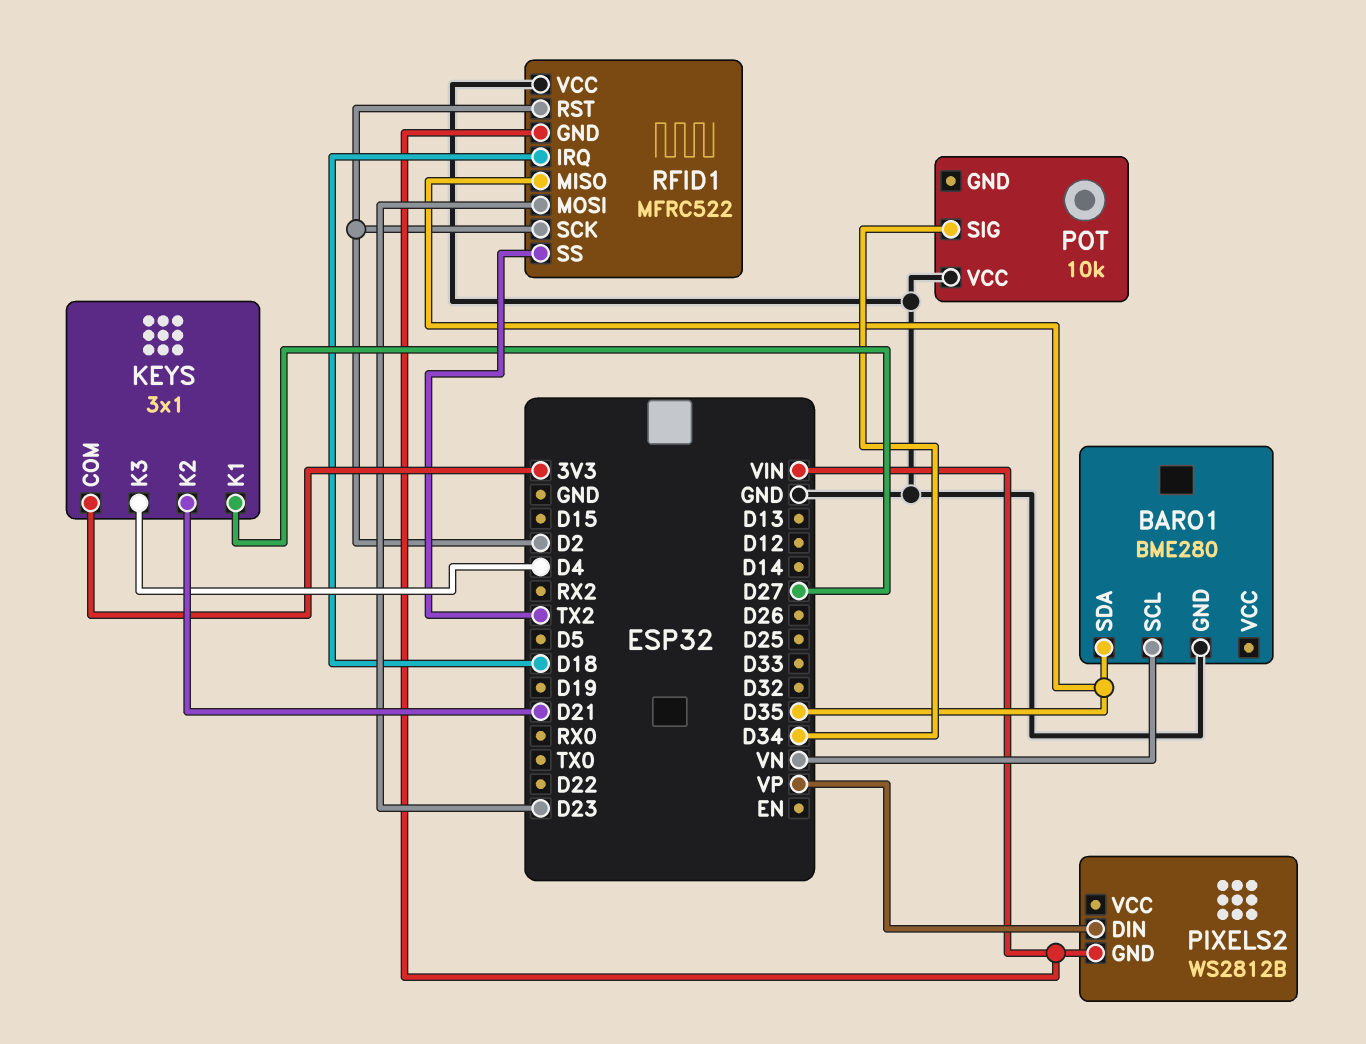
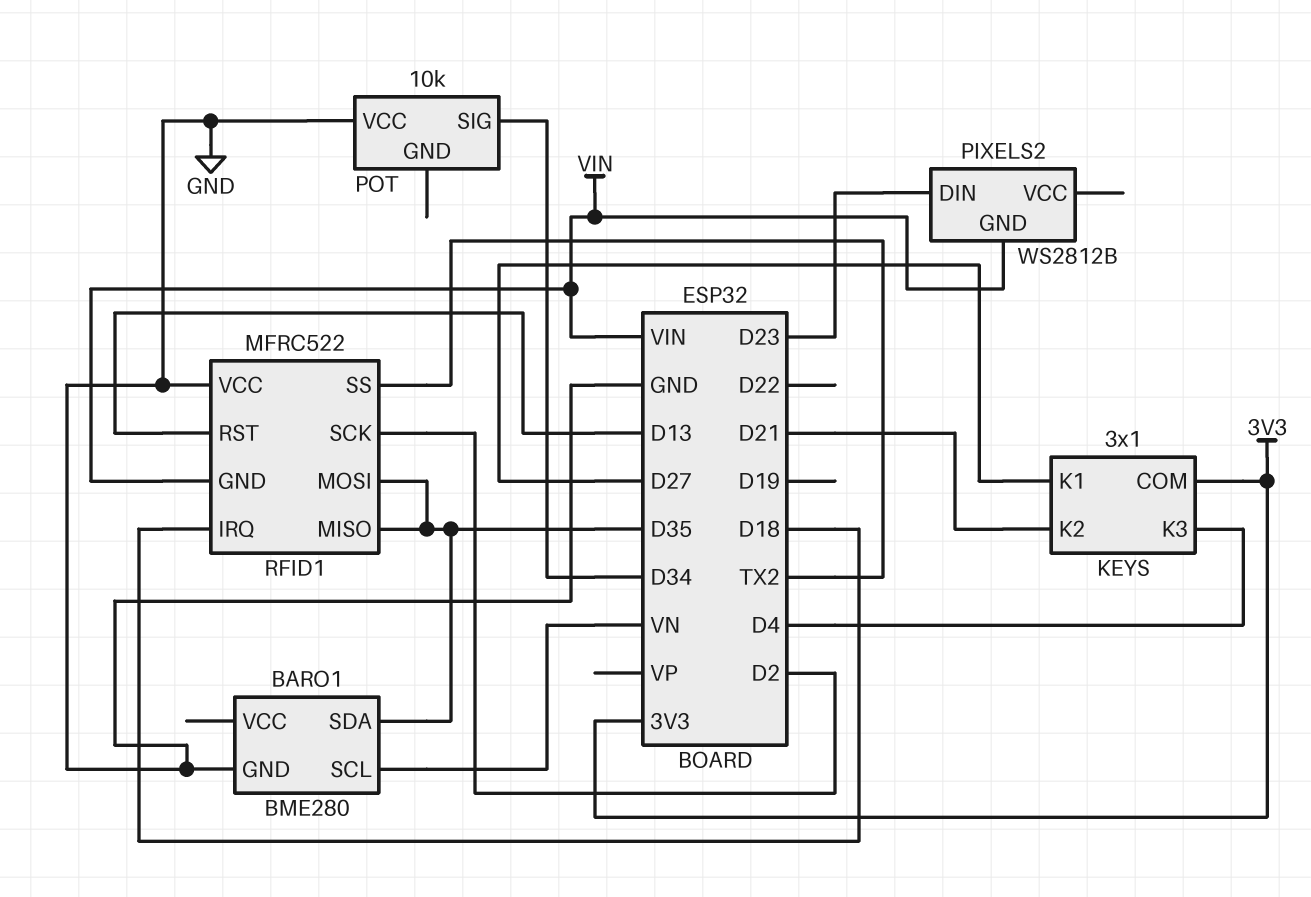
PIXELS2 pin DIN: VP -> D23
RFID1 pin MOSI: D23 -> D35
RFID1 pin RST: D2 -> D13

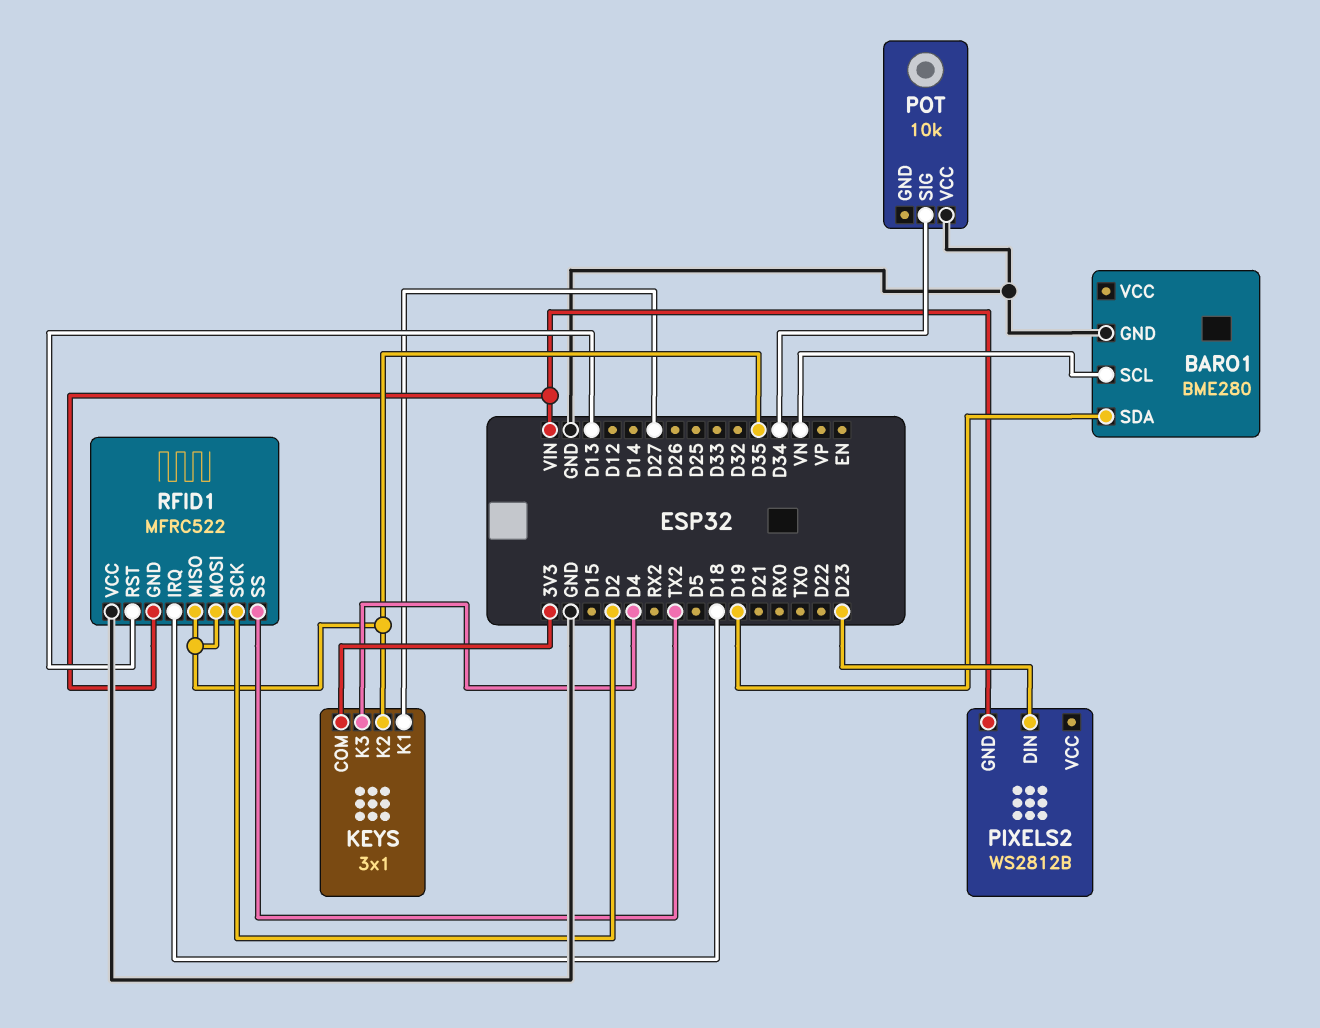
BARO1 pin SDA: D35 -> D19
KEYS pin K2: D21 -> D35

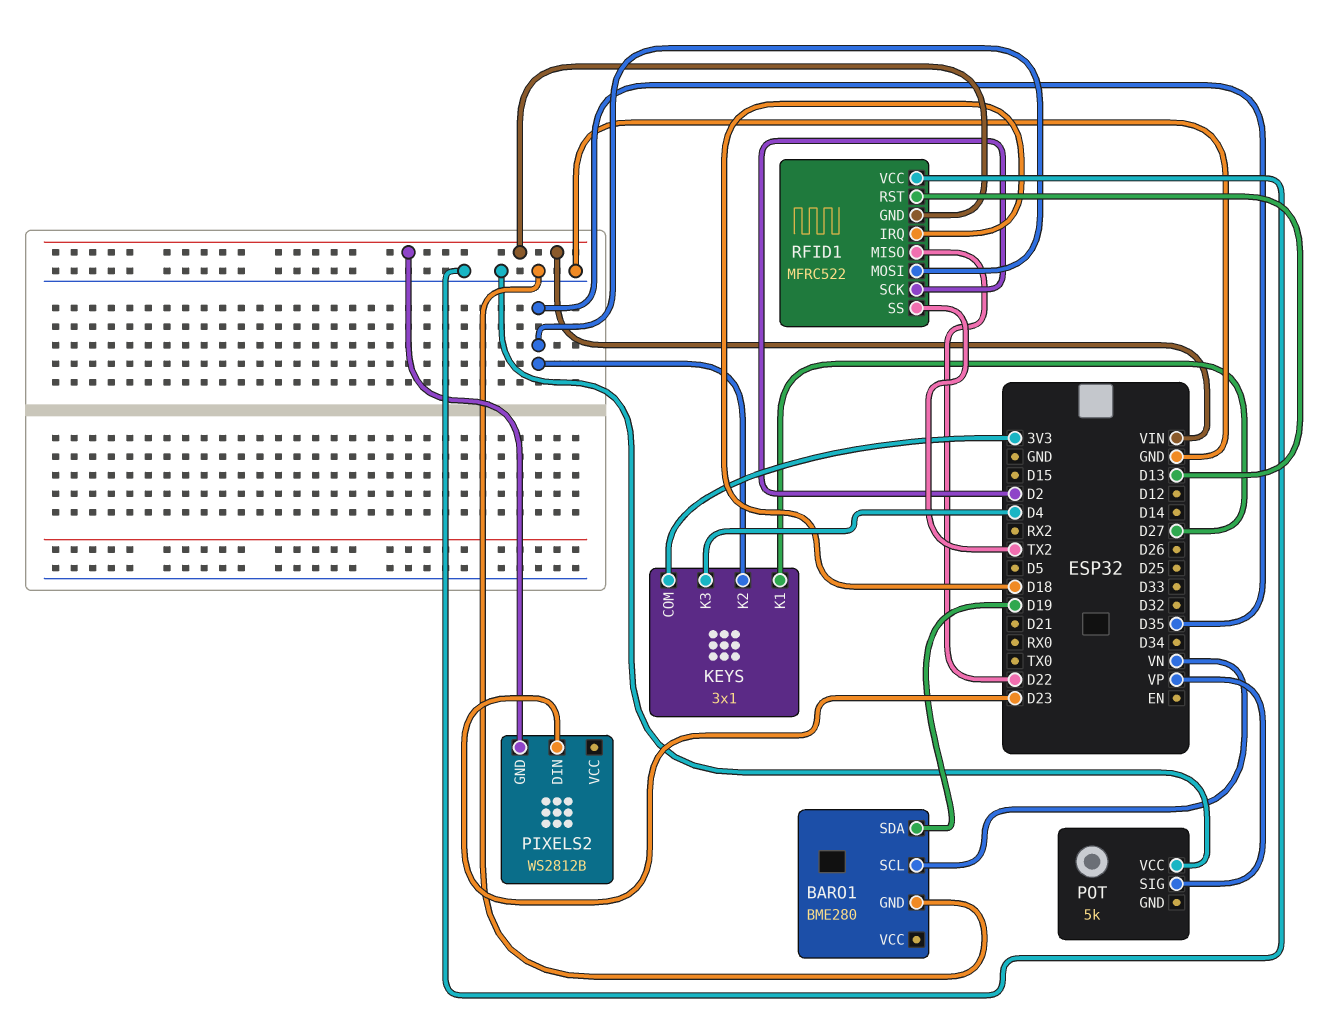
POT: 10k -> 5k
POT pin SIG: D34 -> VP
RFID1 pin MISO: D35 -> D22

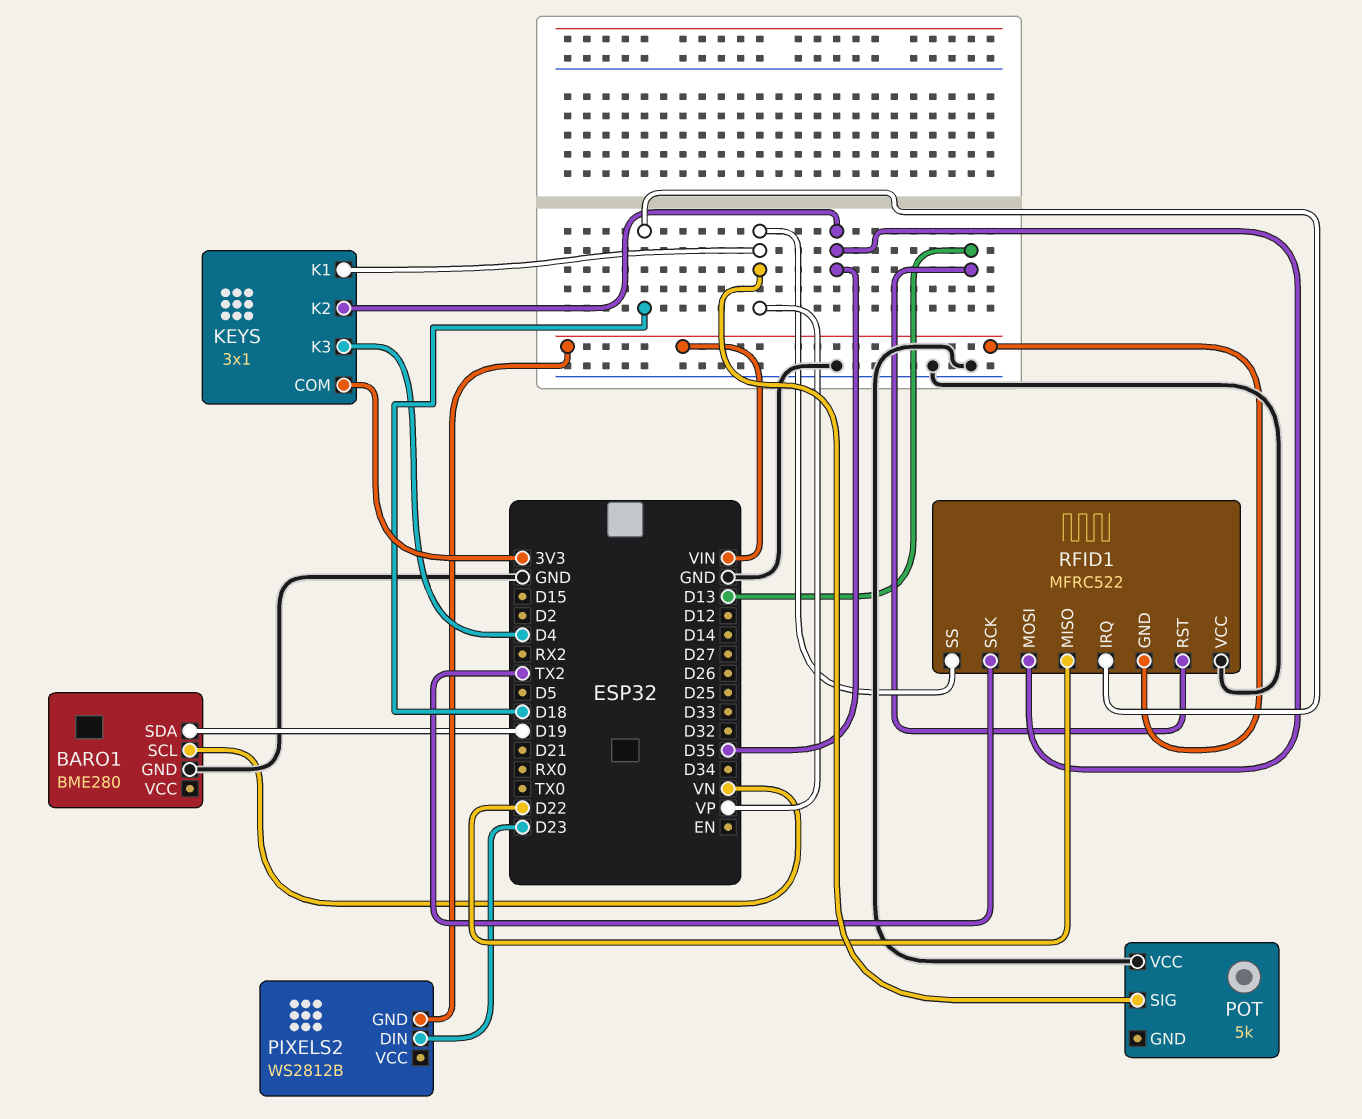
KEYS pin K1: D27 -> VP
RFID1 pin SCK: D2 -> TX2
RFID1 pin SS: TX2 -> VP

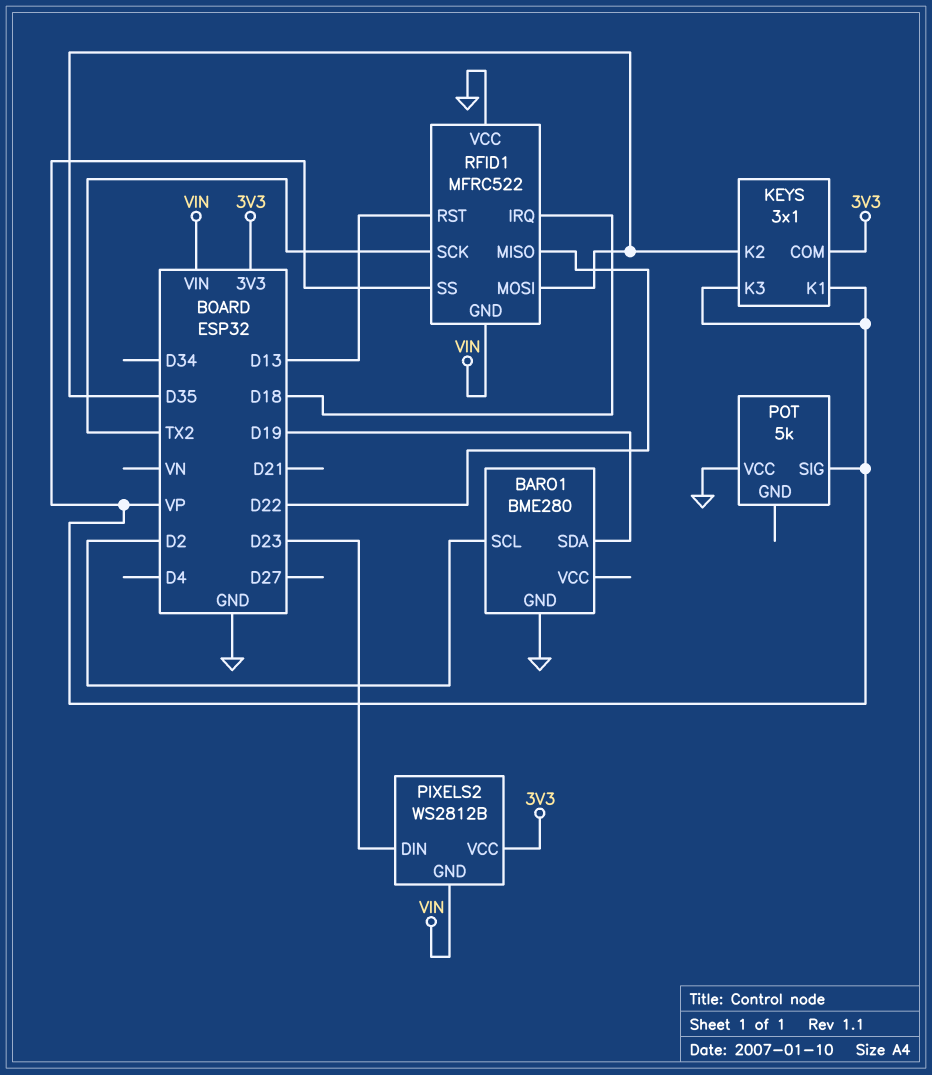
BARO1 pin SCL: VN -> D2
KEYS pin K3: D4 -> VP
PIXELS2 pin VCC: none -> 3V3

